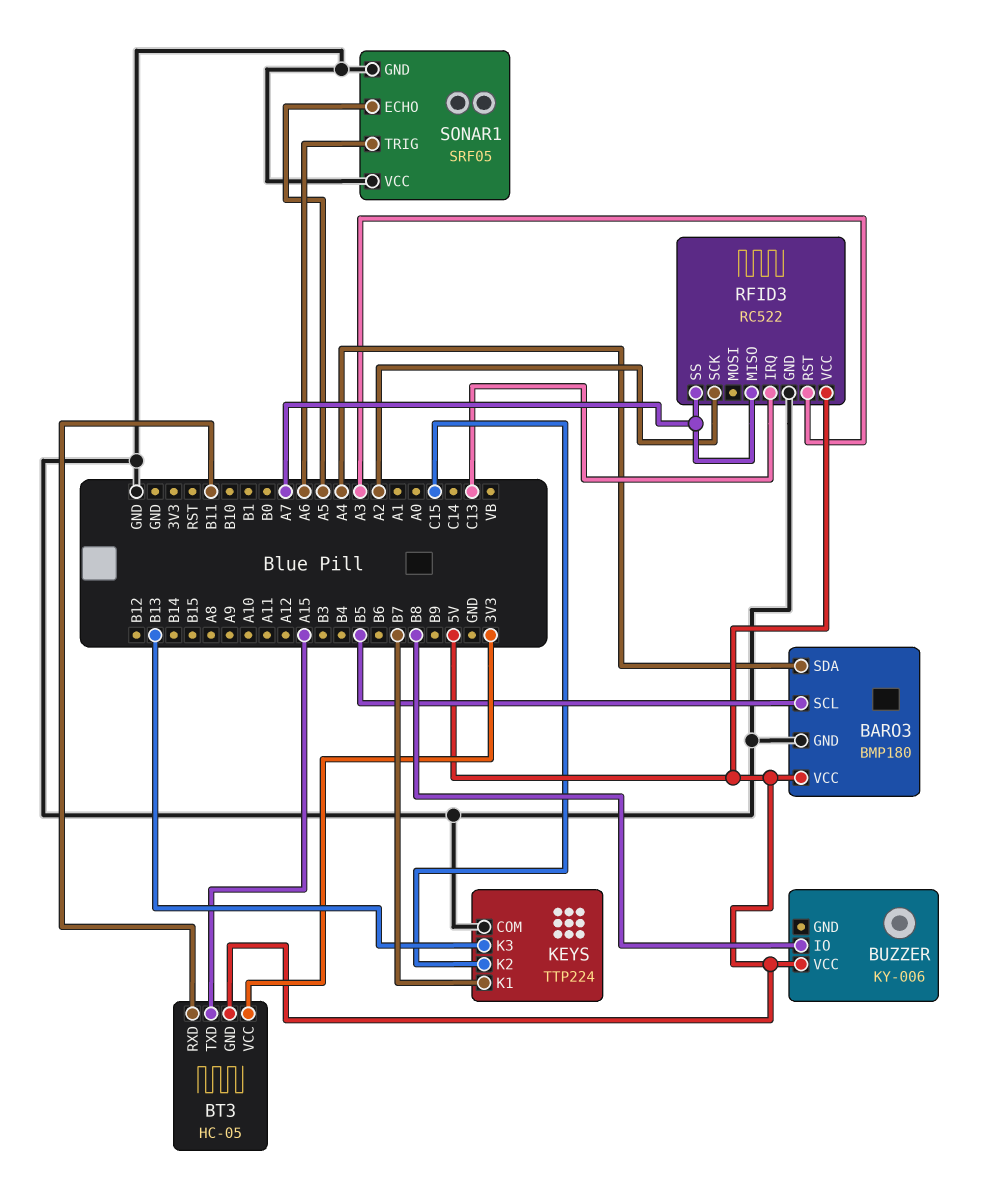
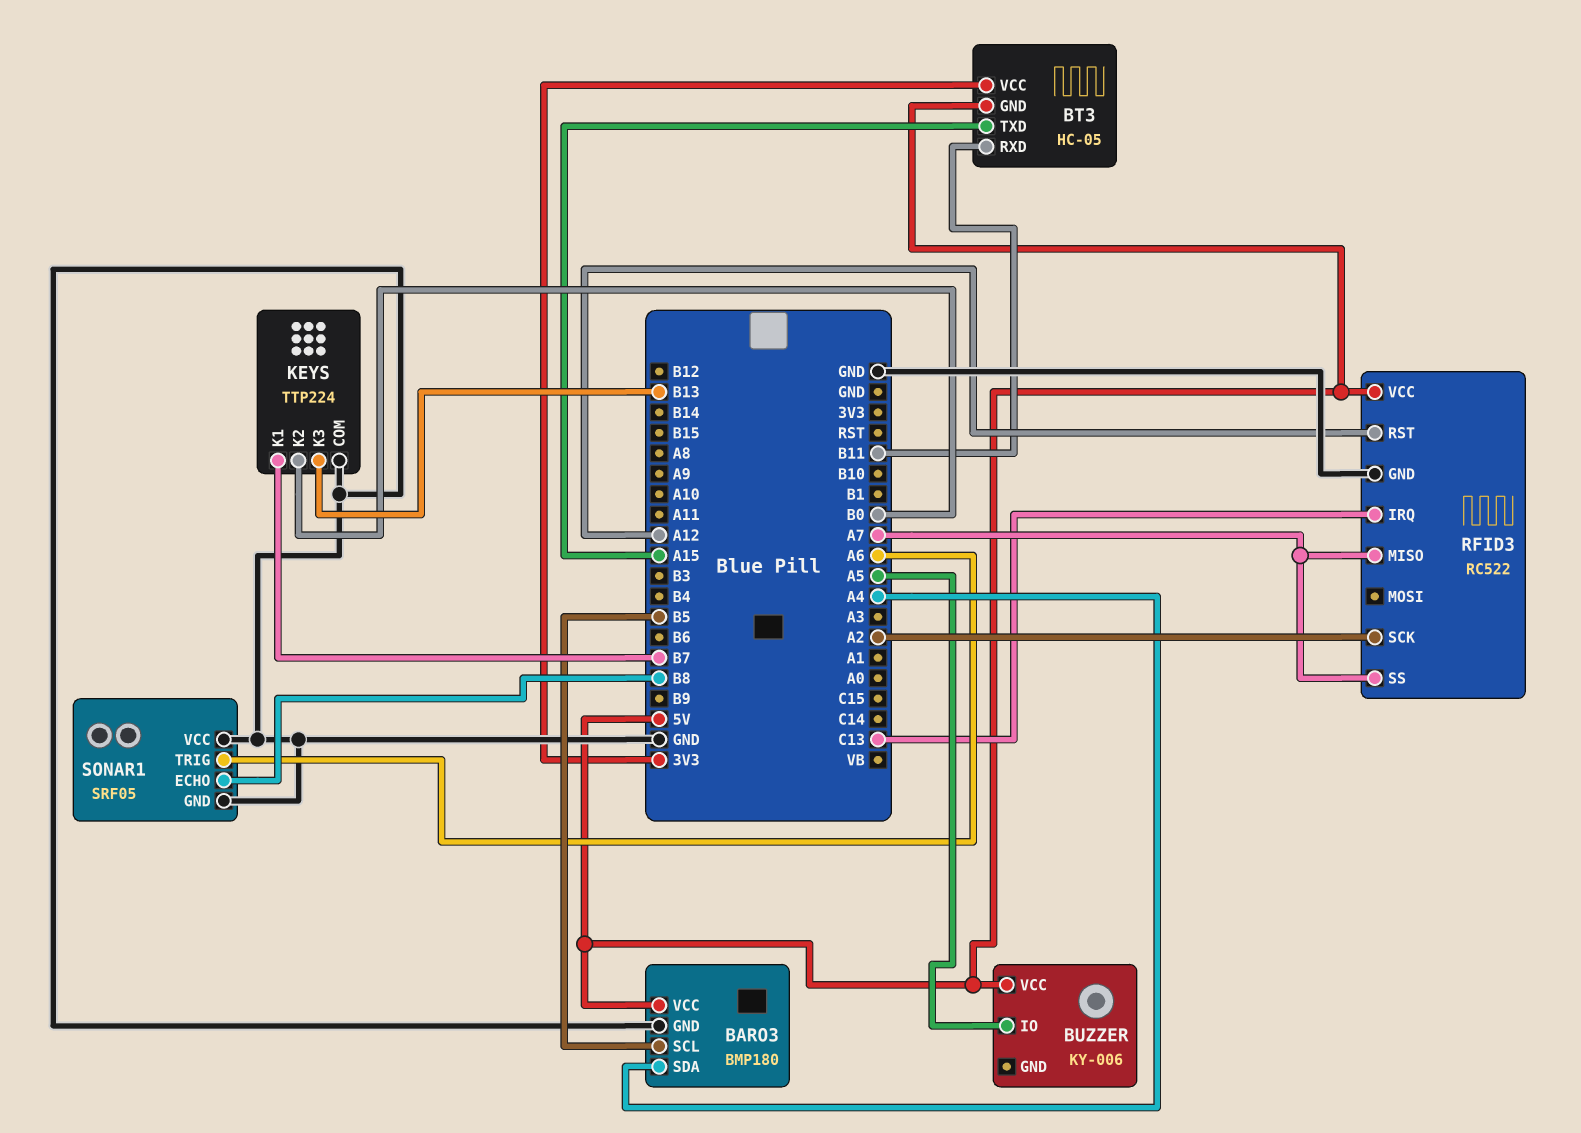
BUZZER pin IO: B8 -> A5
KEYS pin K2: C15 -> B0
RFID3 pin RST: A3 -> A12
SONAR1 pin ECHO: A5 -> B8

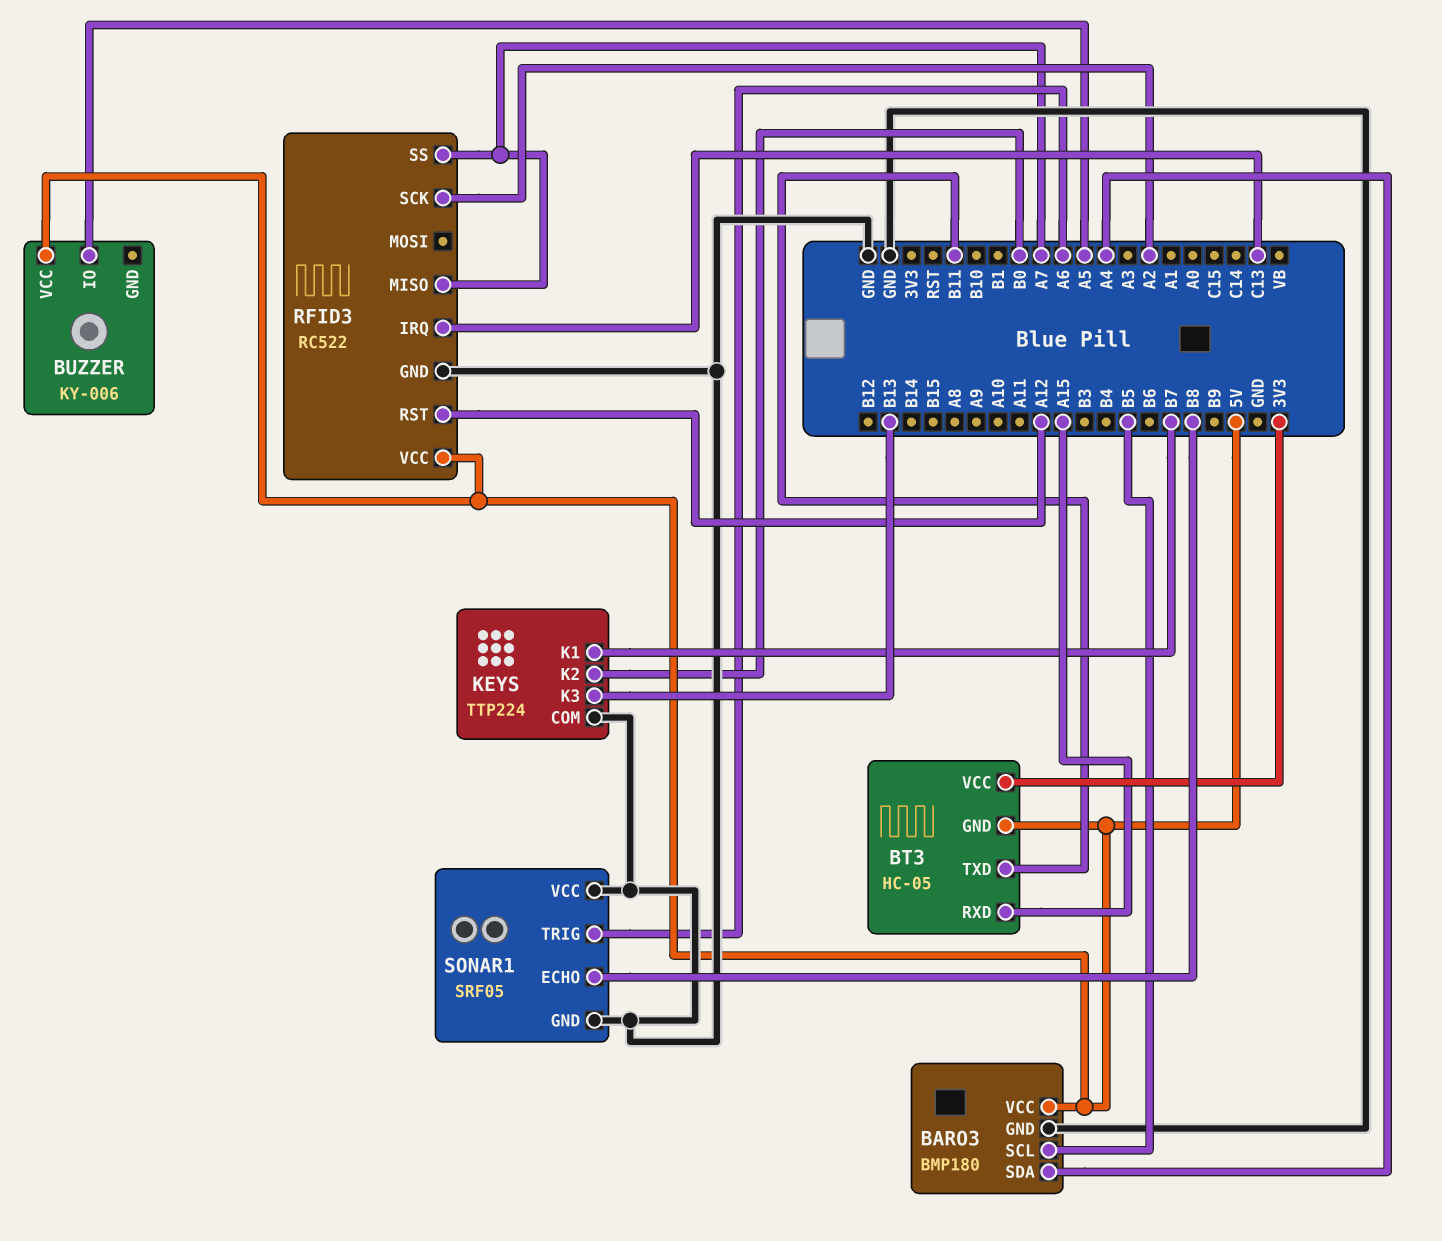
BT3 pin RXD: B11 -> A15
BT3 pin TXD: A15 -> B11

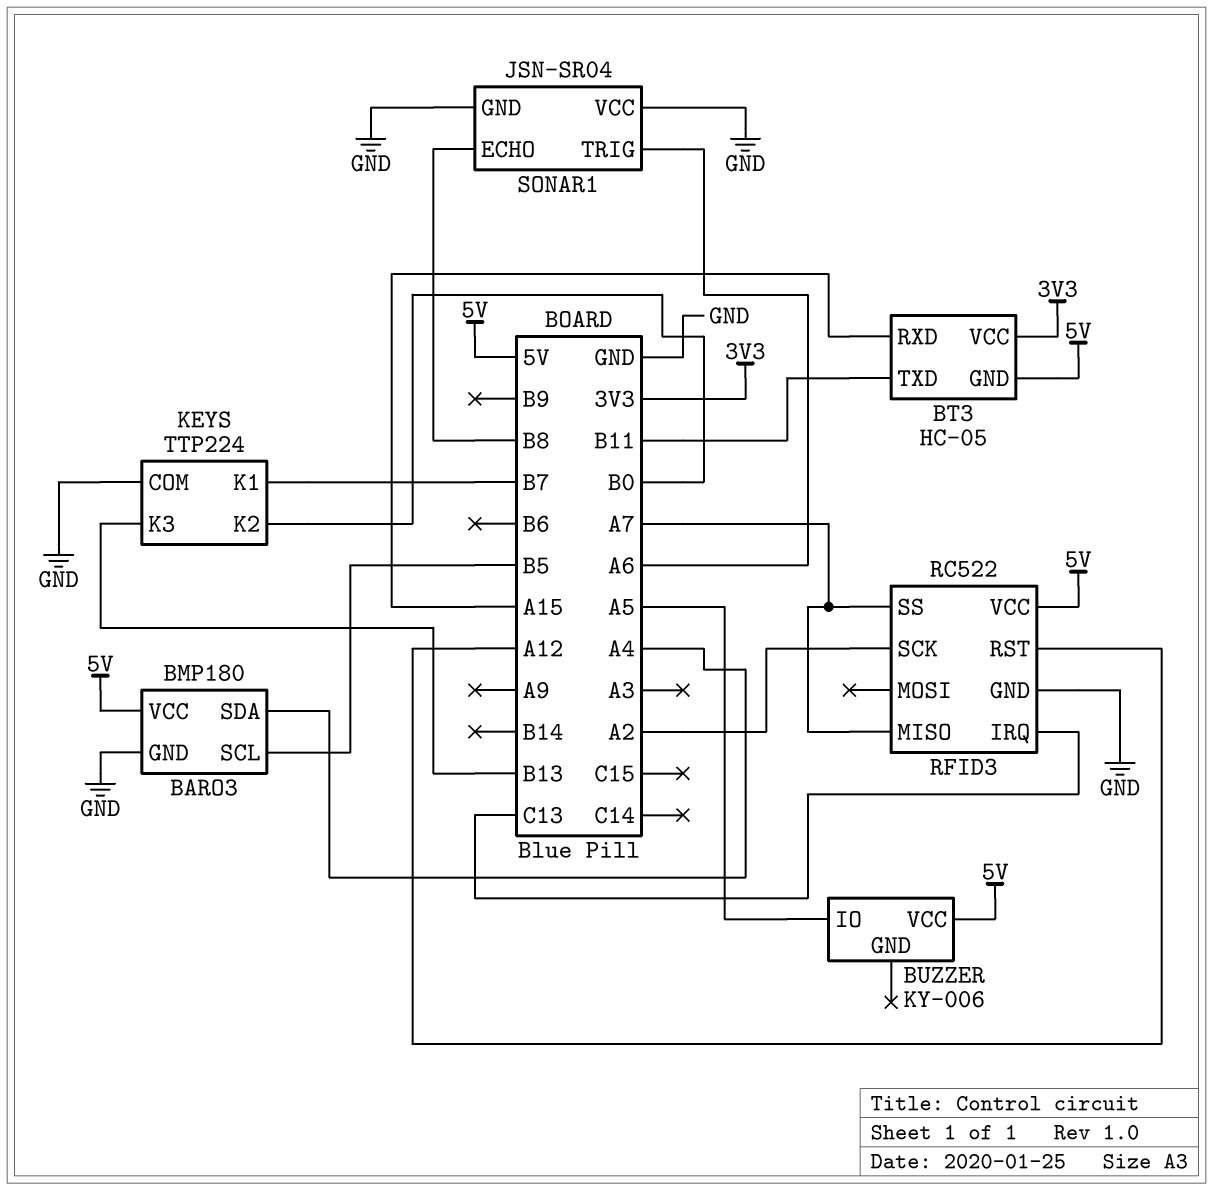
SONAR1: SRF05 -> JSN-SR04

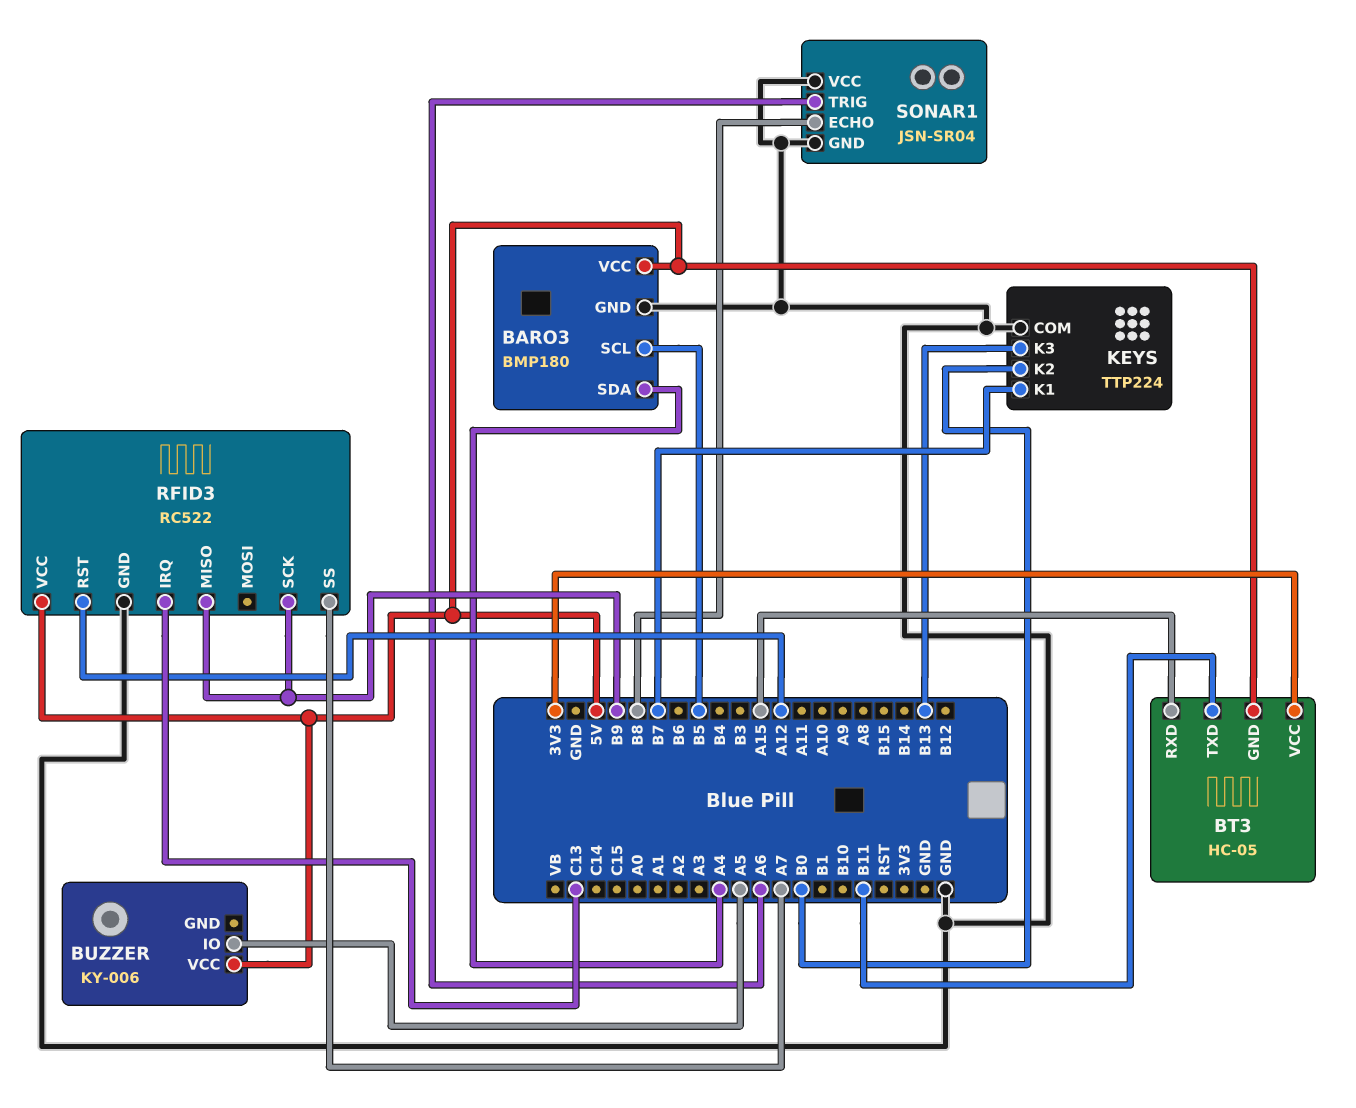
RFID3 pin MISO: A7 -> B9
RFID3 pin SCK: A2 -> B9

